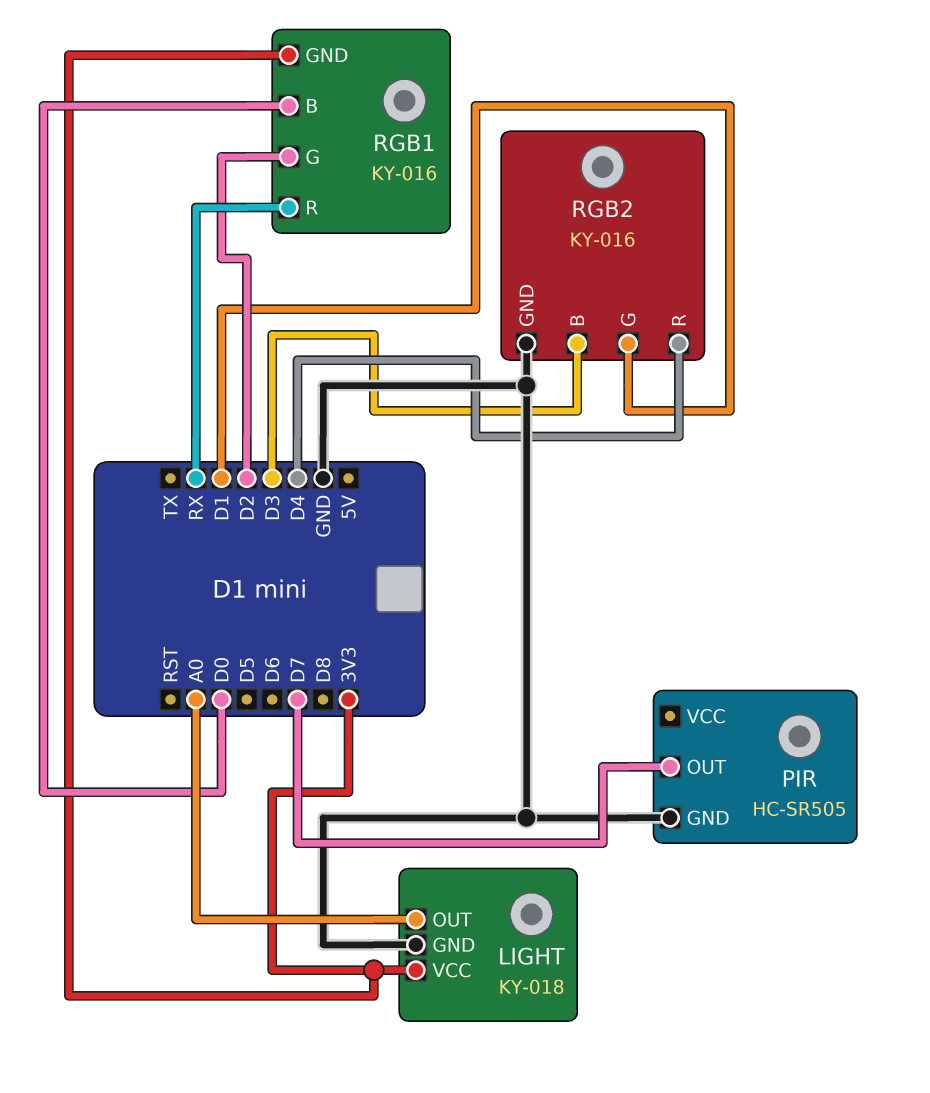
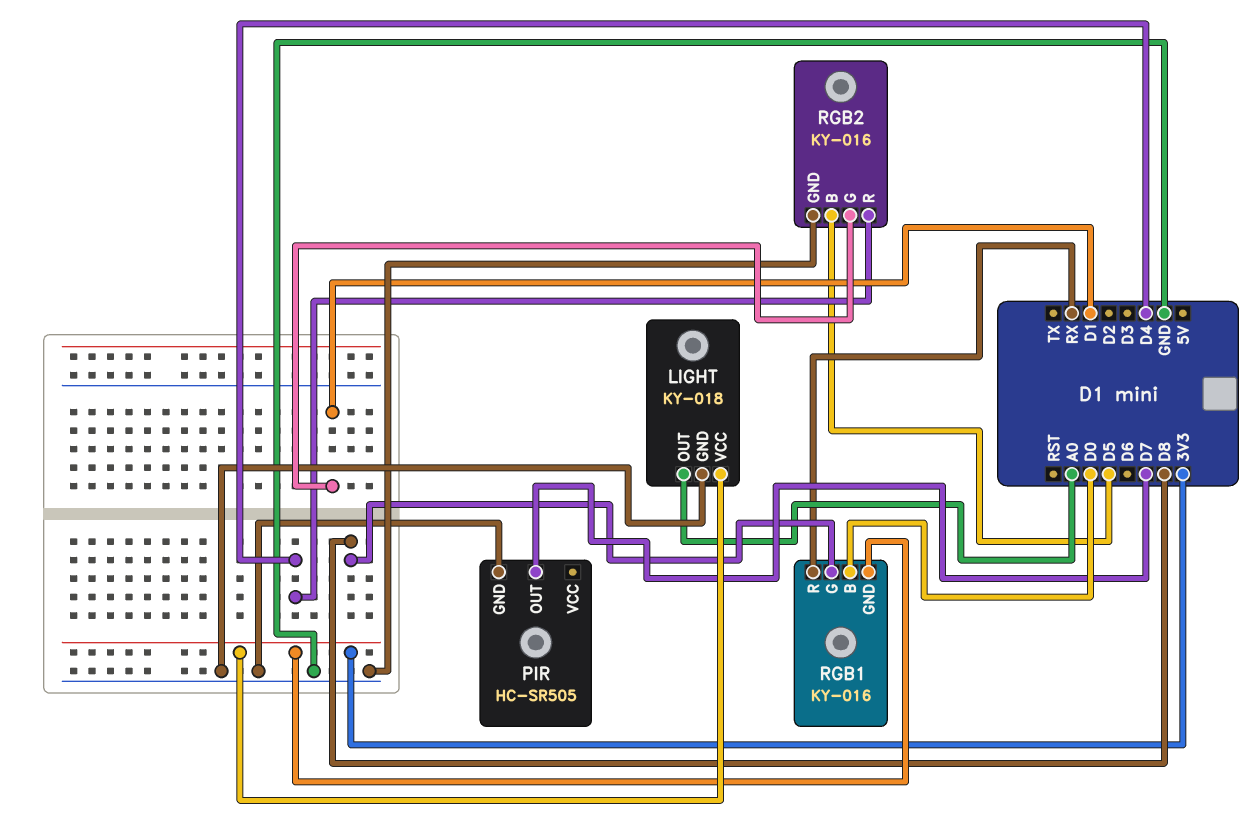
RGB1 pin G: D2 -> D8
RGB2 pin B: D3 -> D5

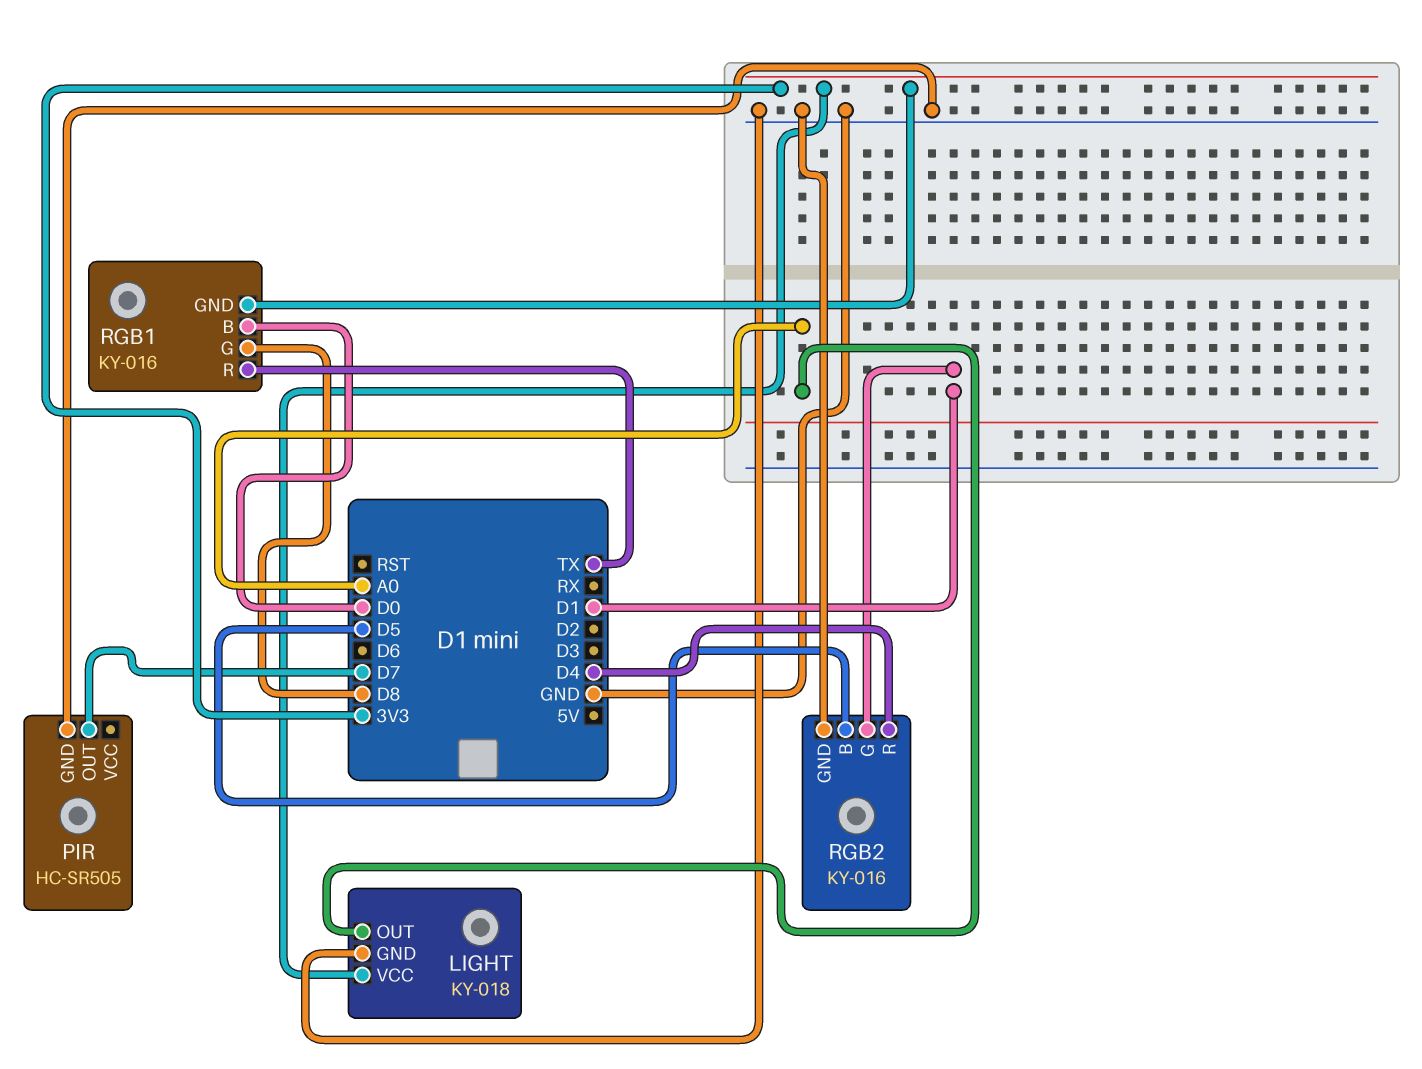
RGB1 pin R: RX -> TX

